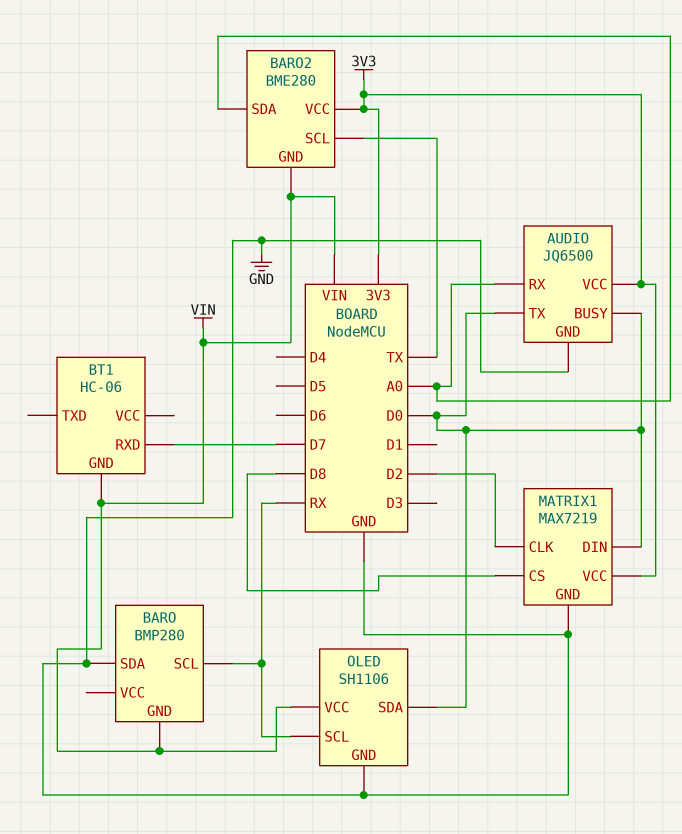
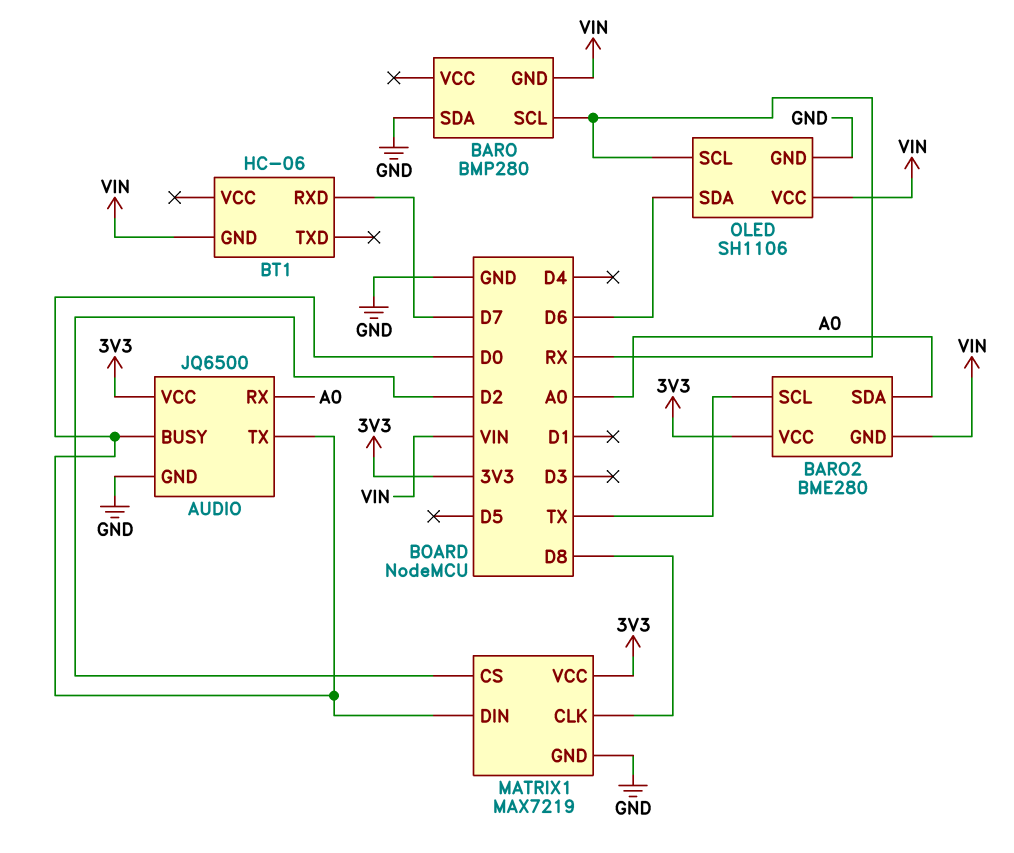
MATRIX1 pin CLK: D2 -> D8
MATRIX1 pin CS: D8 -> D2
OLED pin SDA: D0 -> D6

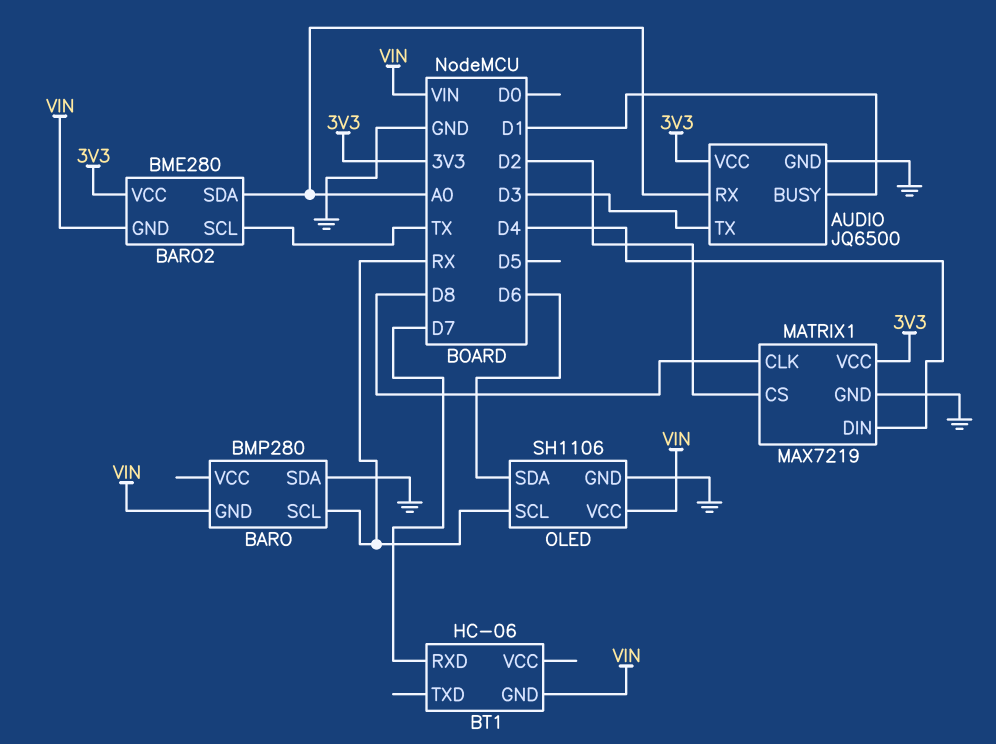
AUDIO pin BUSY: D0 -> D1
AUDIO pin TX: D0 -> D3
MATRIX1 pin DIN: D0 -> D4

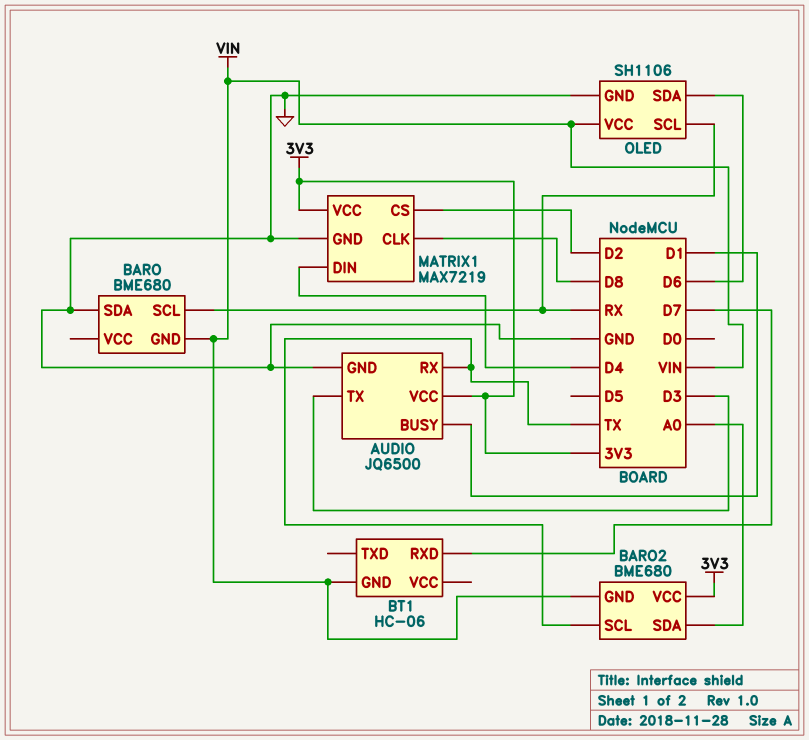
AUDIO pin RX: A0 -> TX
BARO: BMP280 -> BME680
BARO2: BME280 -> BME680

